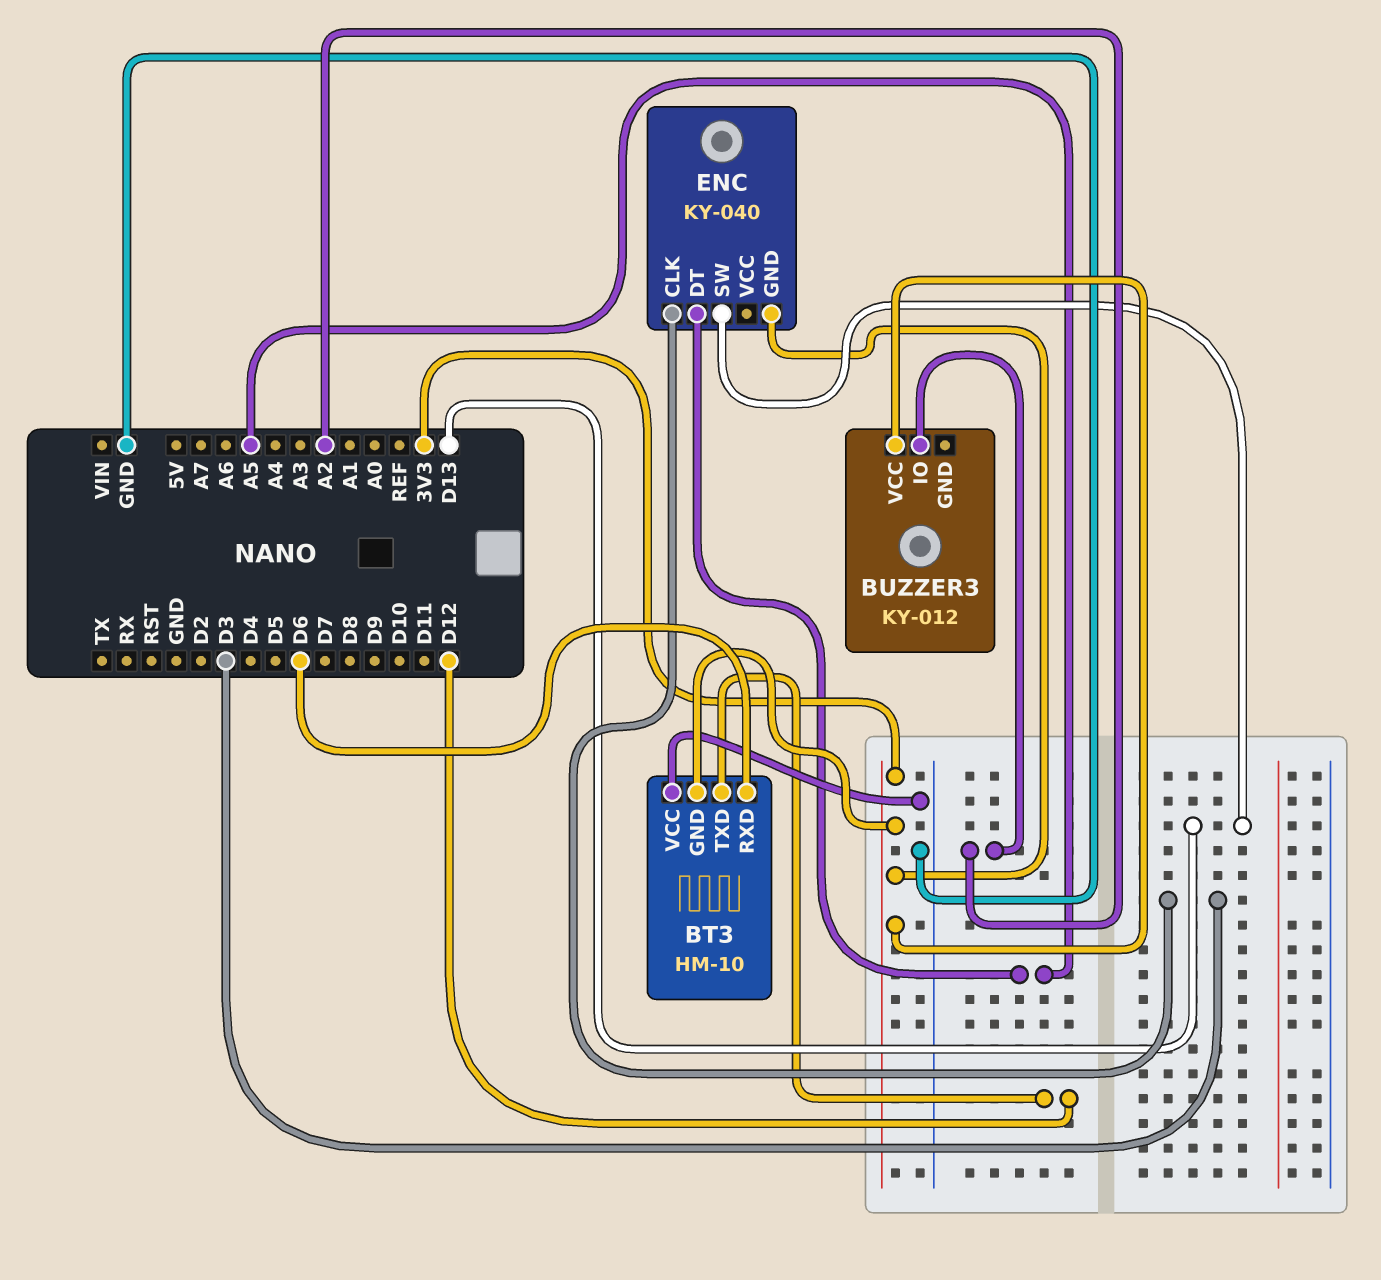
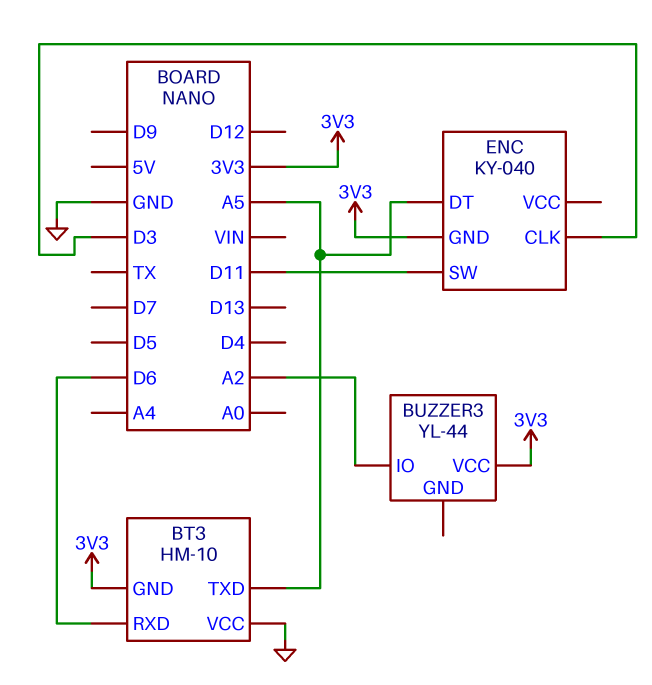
BT3 pin TXD: D12 -> A5
BUZZER3: KY-012 -> YL-44
ENC pin SW: D13 -> D11

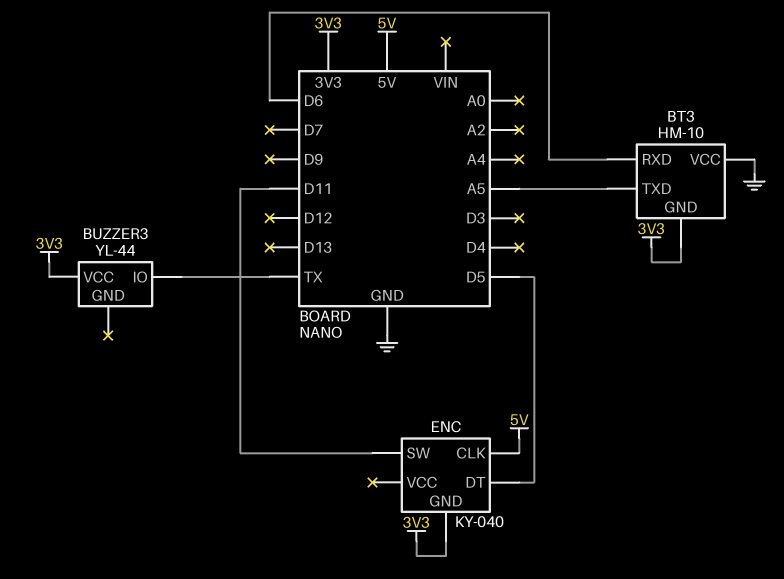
BUZZER3 pin IO: A2 -> TX
ENC pin CLK: D3 -> 5V
ENC pin DT: A5 -> D5

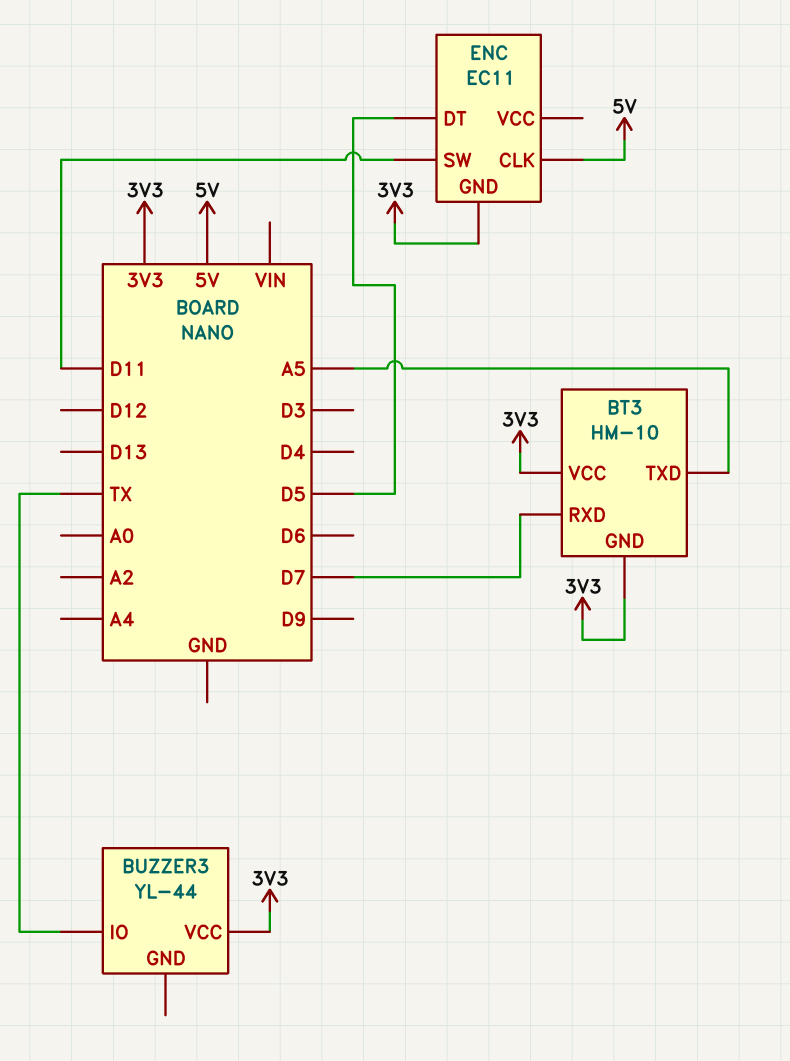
BT3 pin RXD: D6 -> D7
BT3 pin VCC: GND -> 3V3
ENC: KY-040 -> EC11

